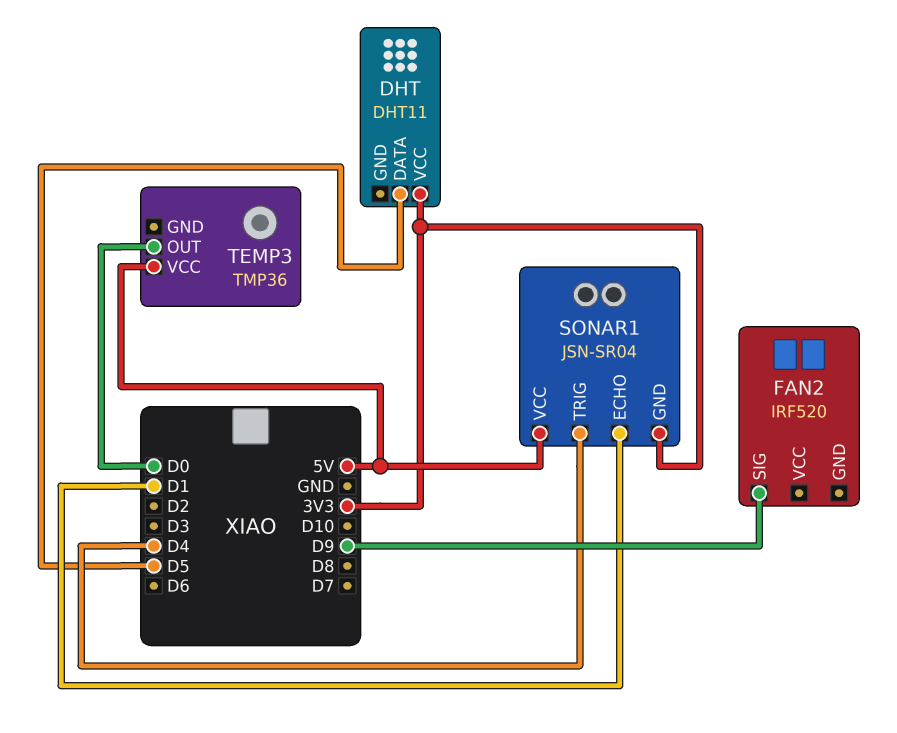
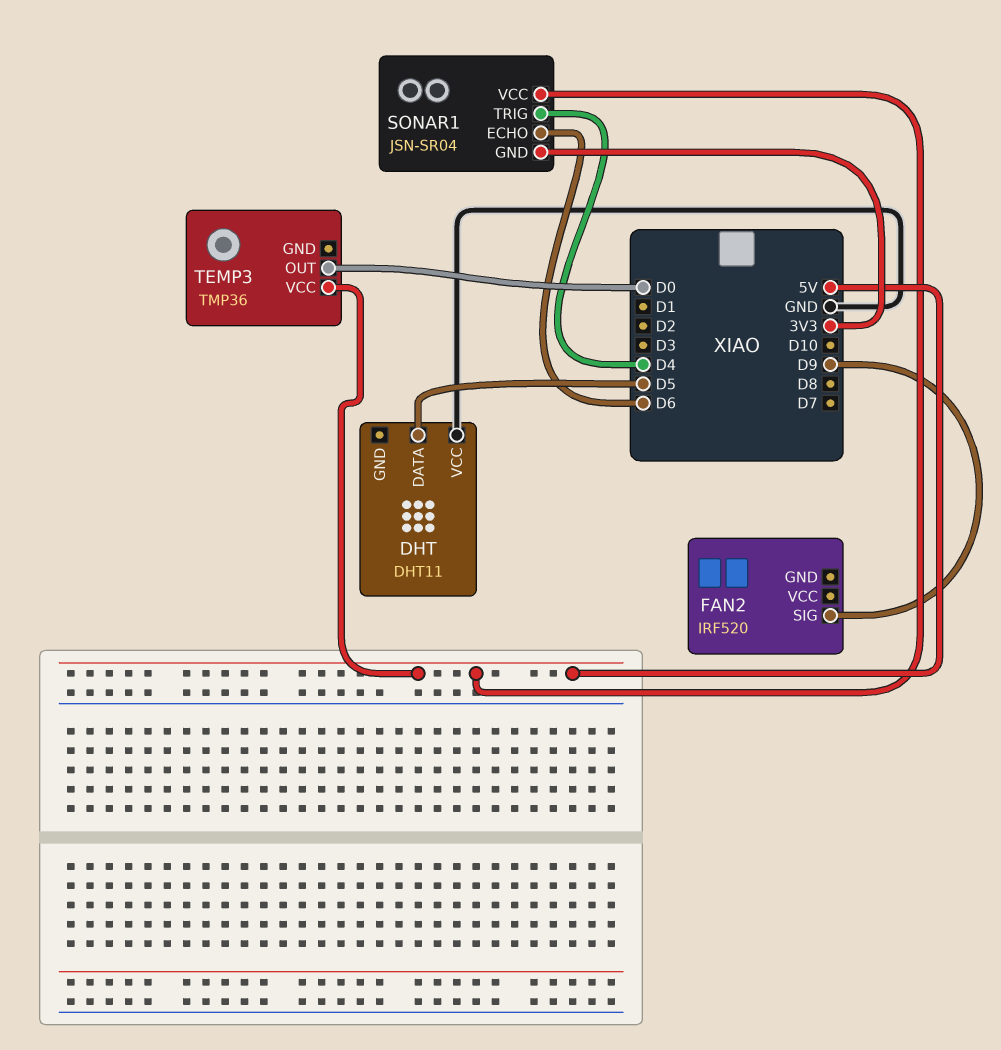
DHT pin VCC: 3V3 -> GND
SONAR1 pin ECHO: D1 -> D6

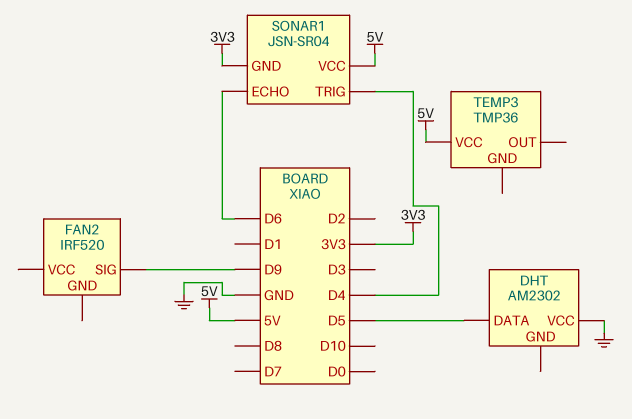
DHT: DHT11 -> AM2302
TEMP3 pin OUT: D0 -> none

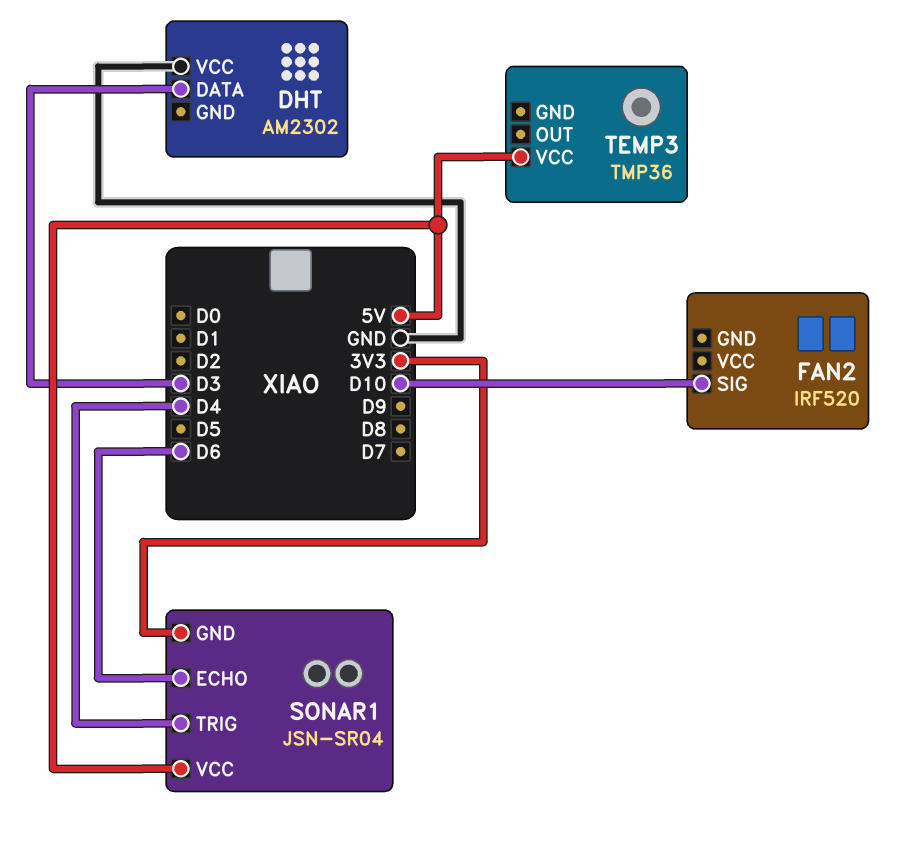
DHT pin DATA: D5 -> D3
FAN2 pin SIG: D9 -> D10

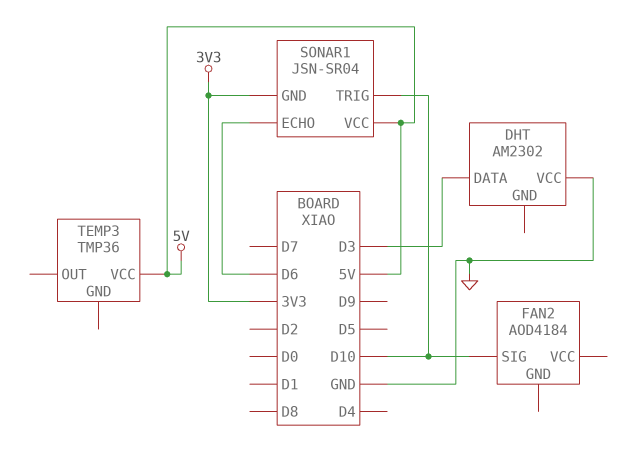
FAN2: IRF520 -> AOD4184
SONAR1 pin TRIG: D4 -> D10

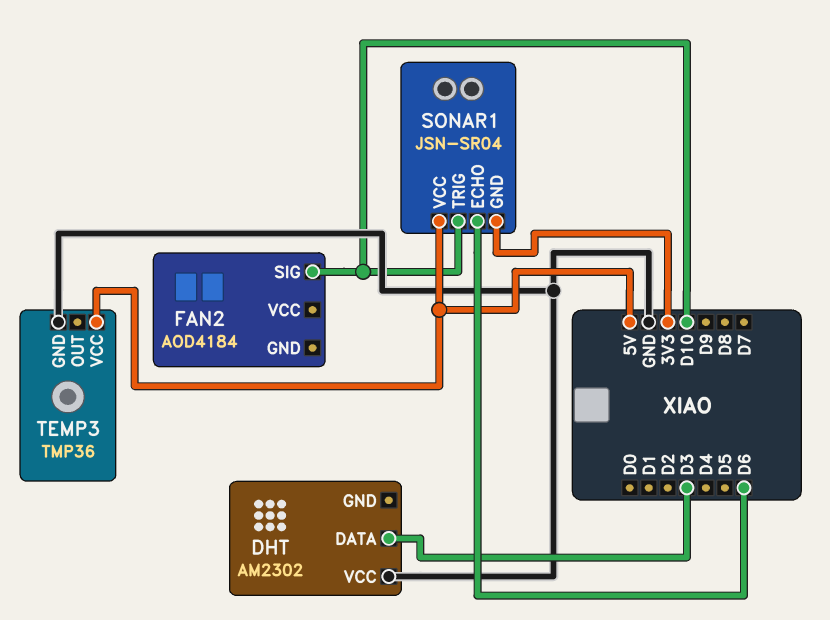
TEMP3 pin GND: none -> GND

